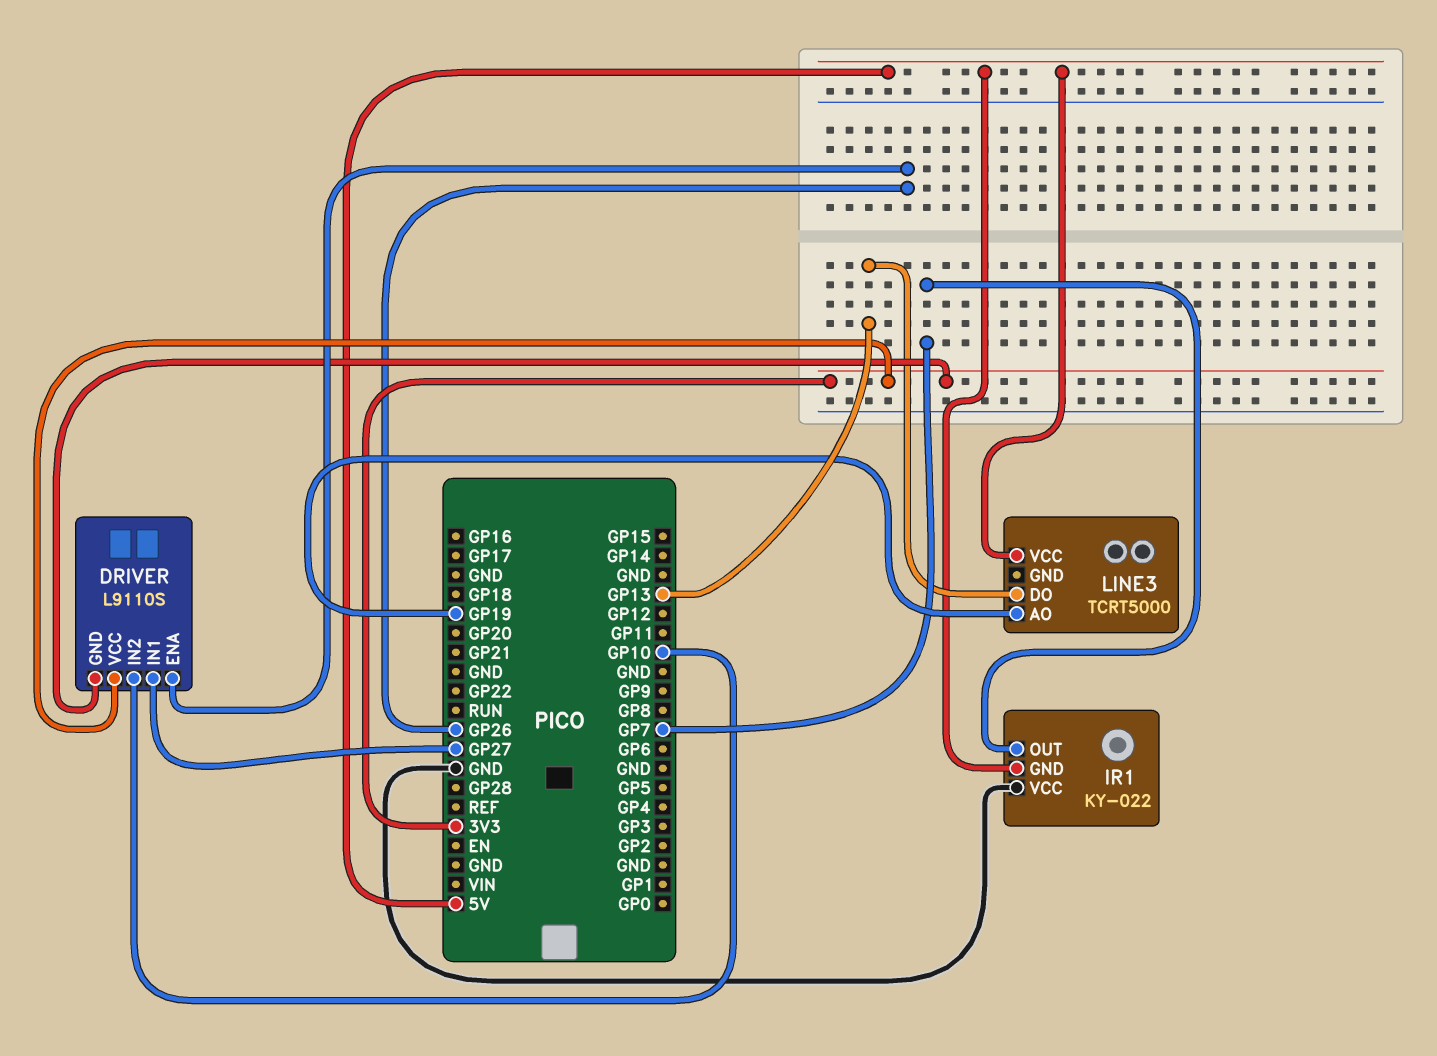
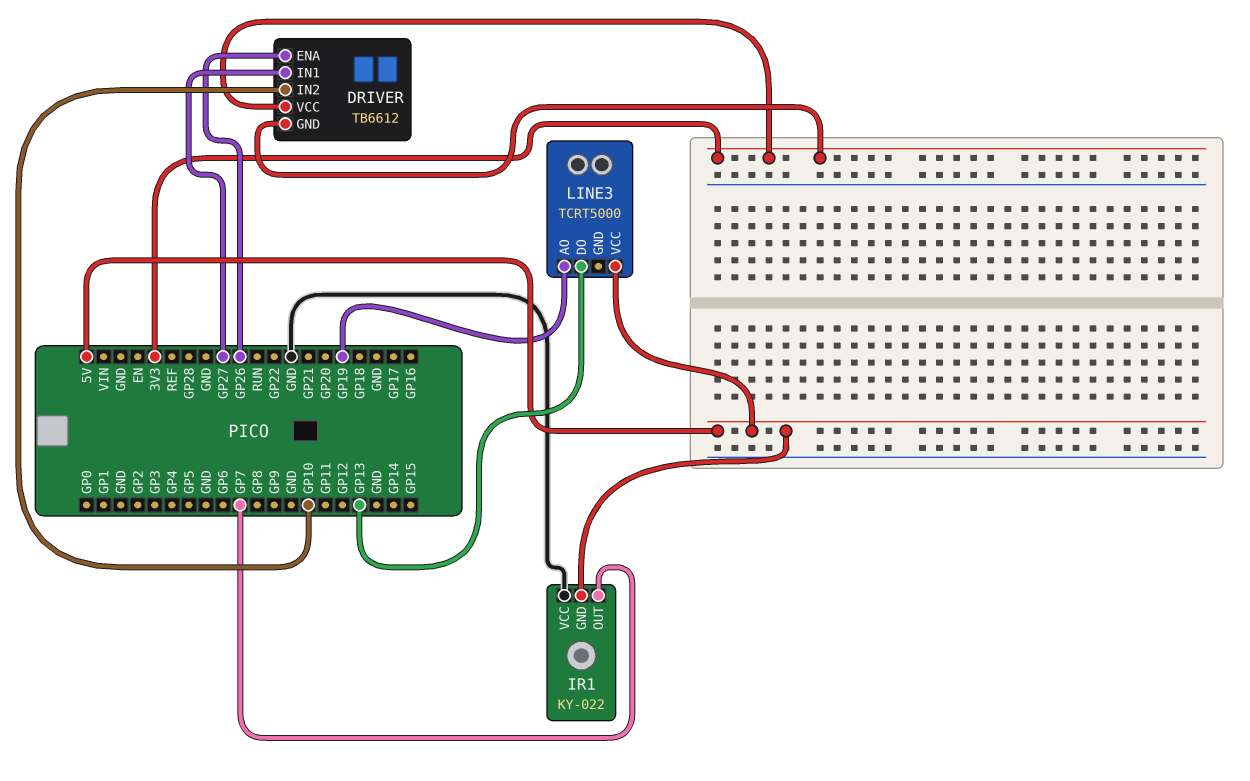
DRIVER: L9110S -> TB6612

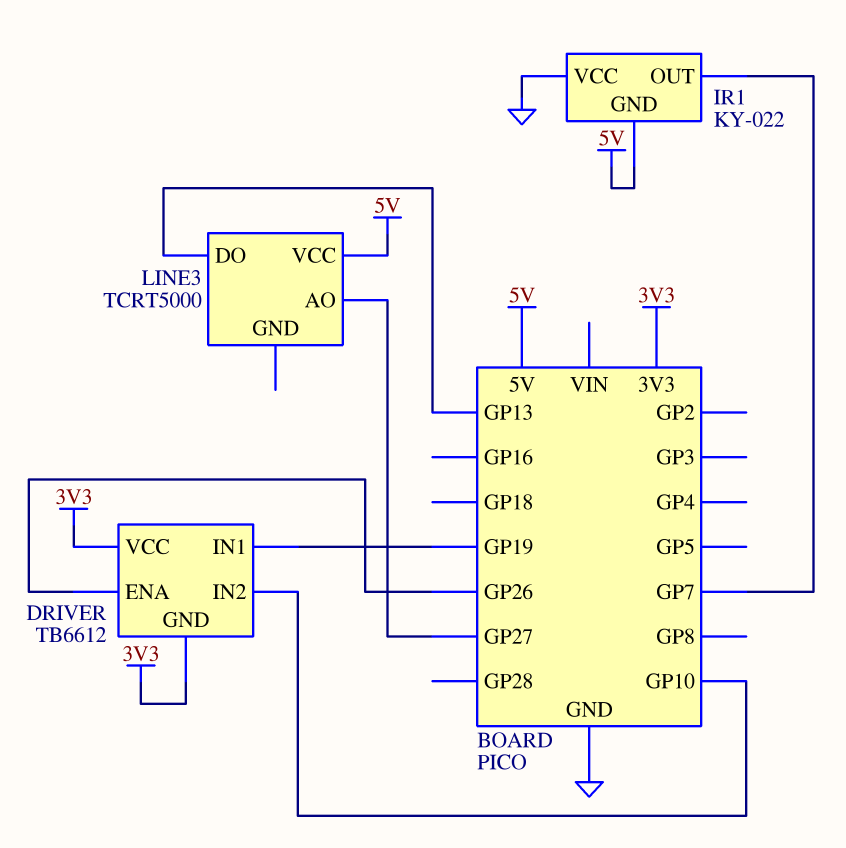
DRIVER pin IN1: GP27 -> GP19
LINE3 pin AO: GP19 -> GP27

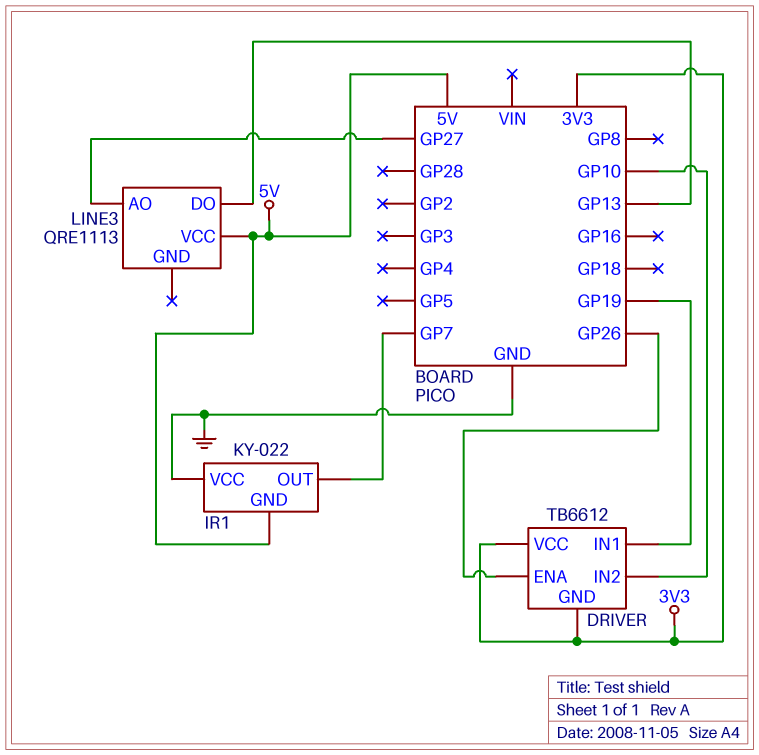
LINE3: TCRT5000 -> QRE1113

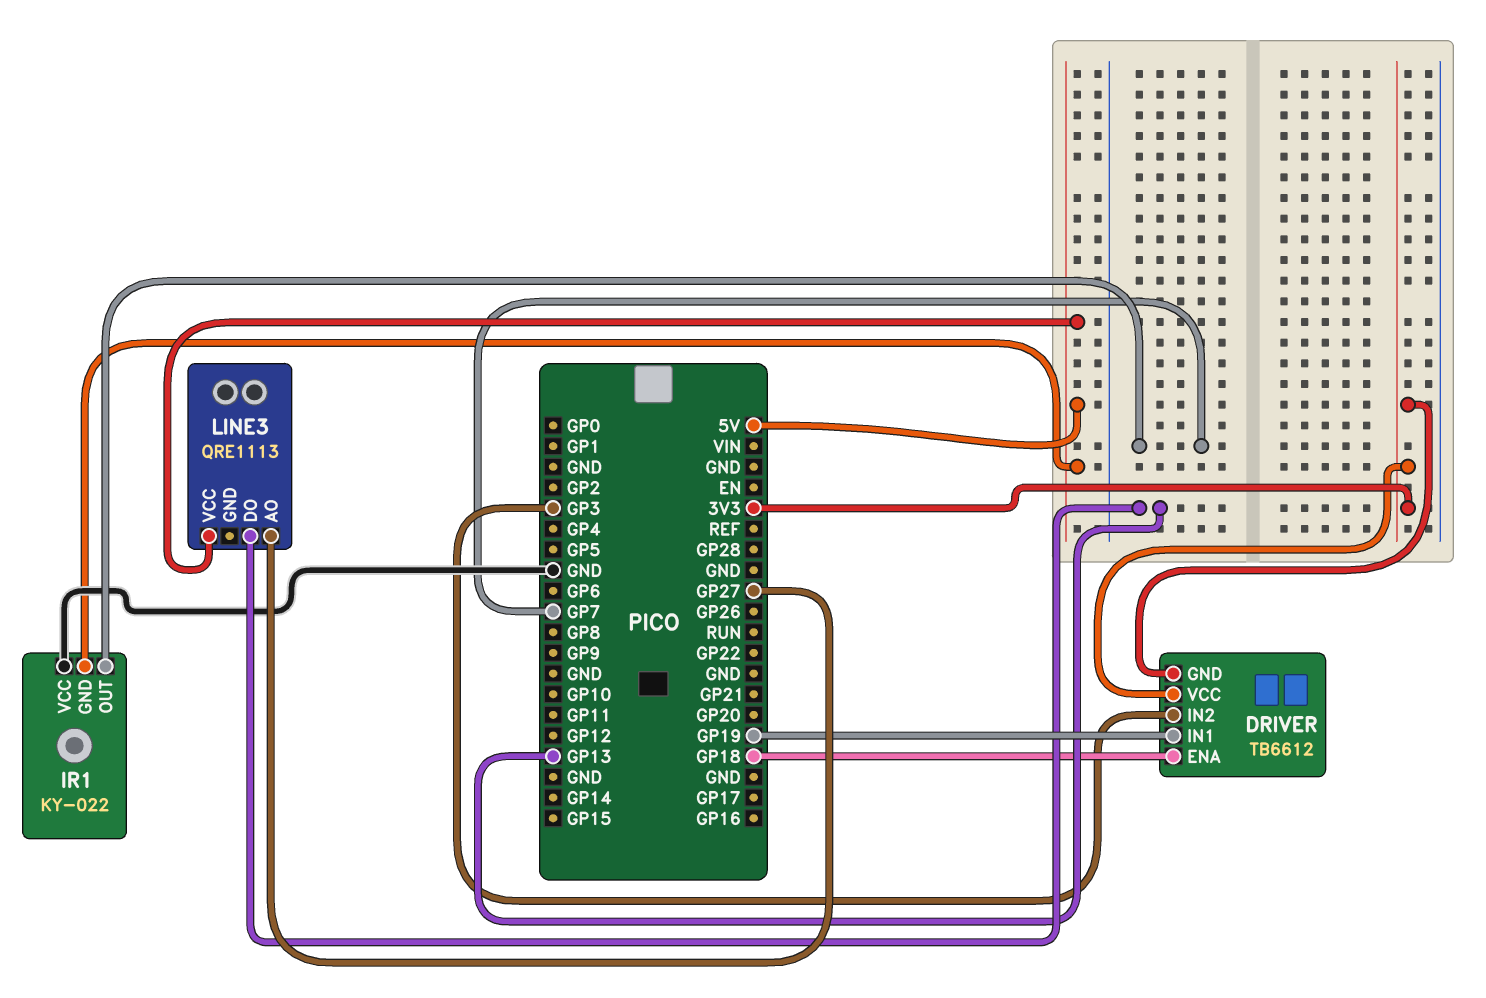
DRIVER pin ENA: GP26 -> GP18
DRIVER pin IN2: GP10 -> GP3

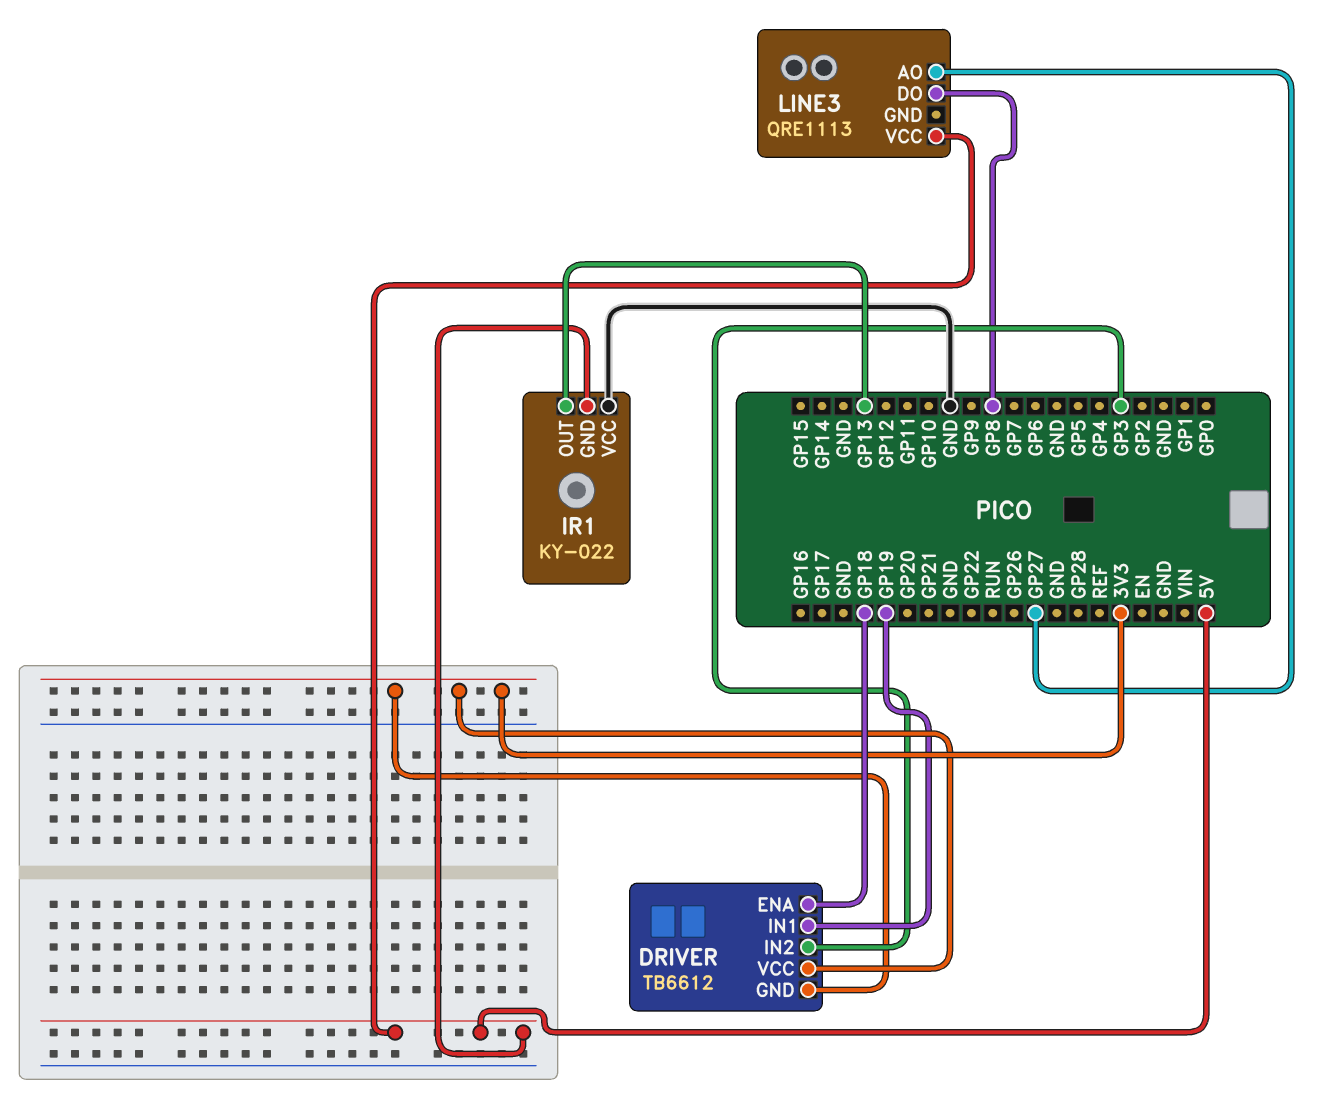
IR1 pin OUT: GP7 -> GP13
LINE3 pin DO: GP13 -> GP8

